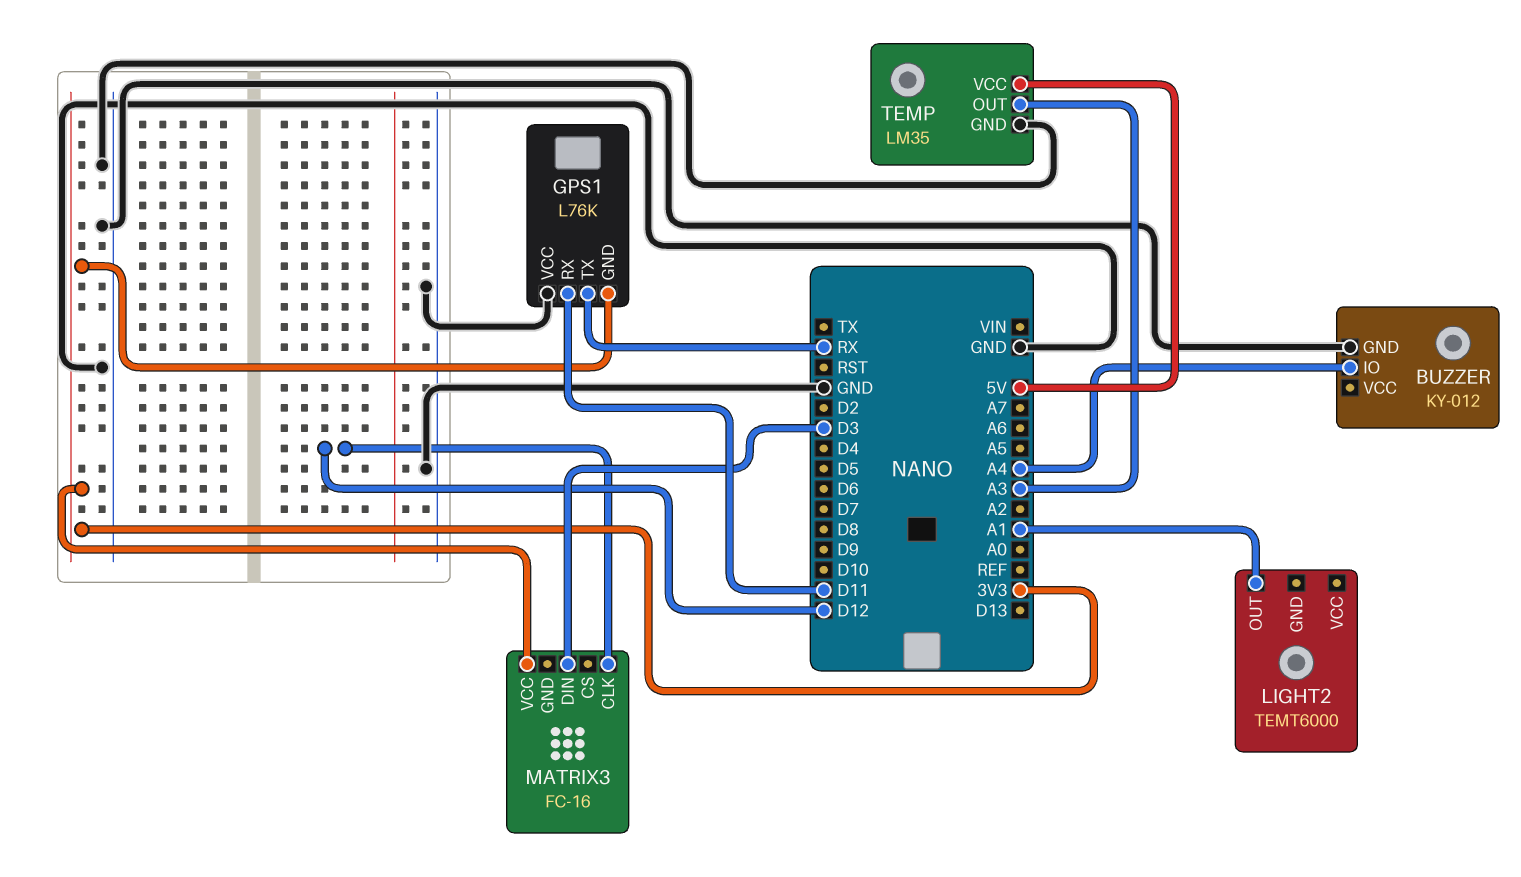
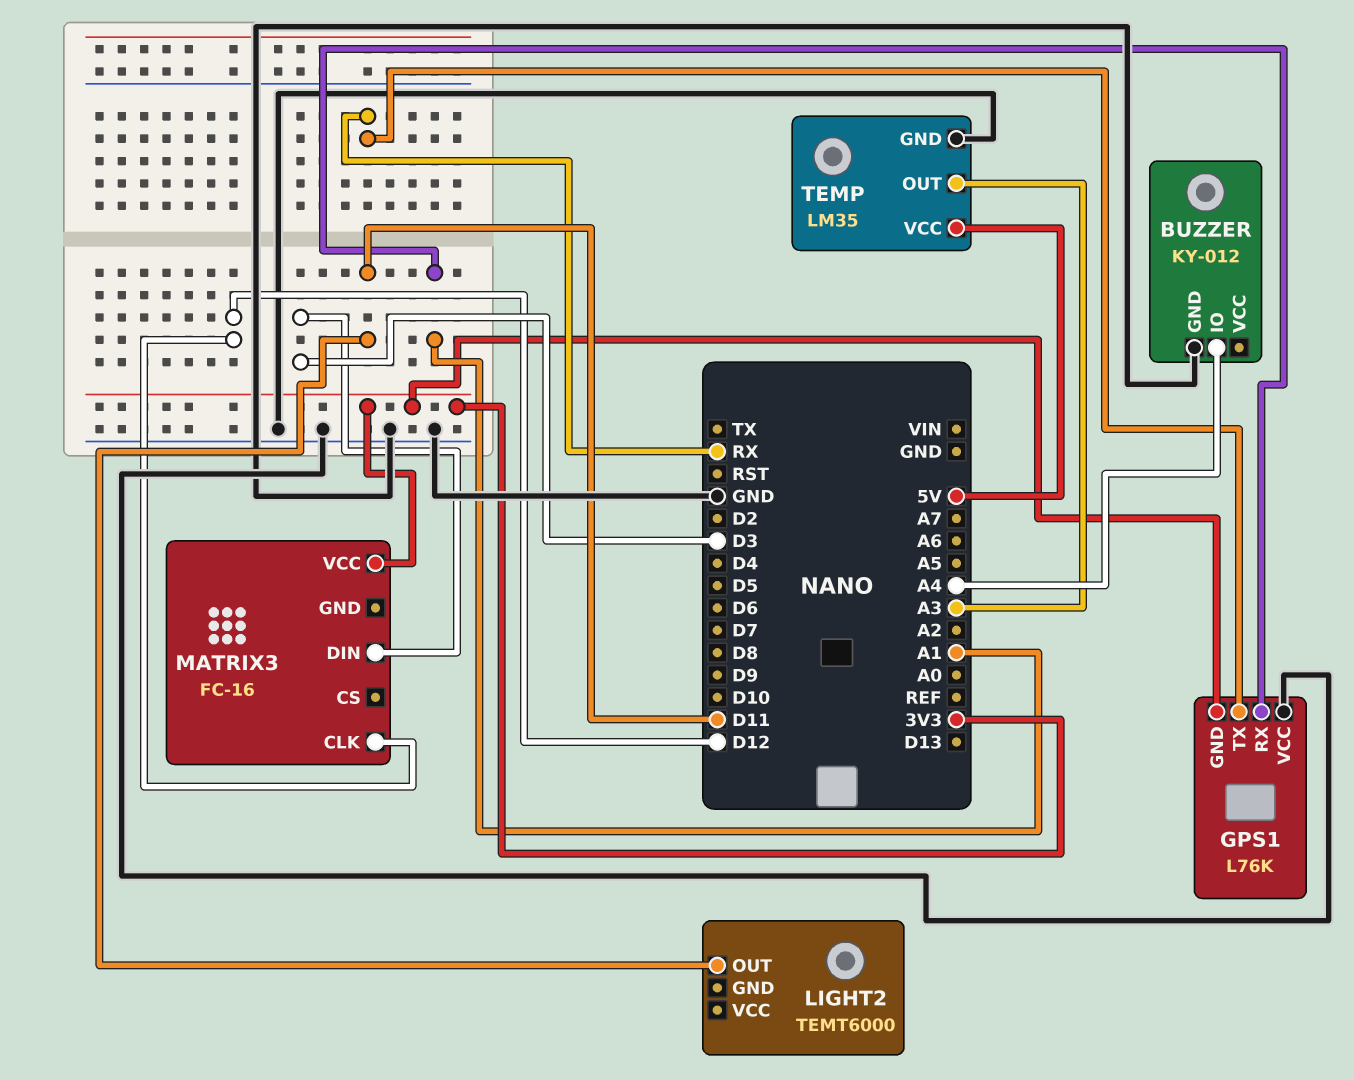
GPS1 pin RX: D11 -> A1
LIGHT2 pin OUT: A1 -> D11

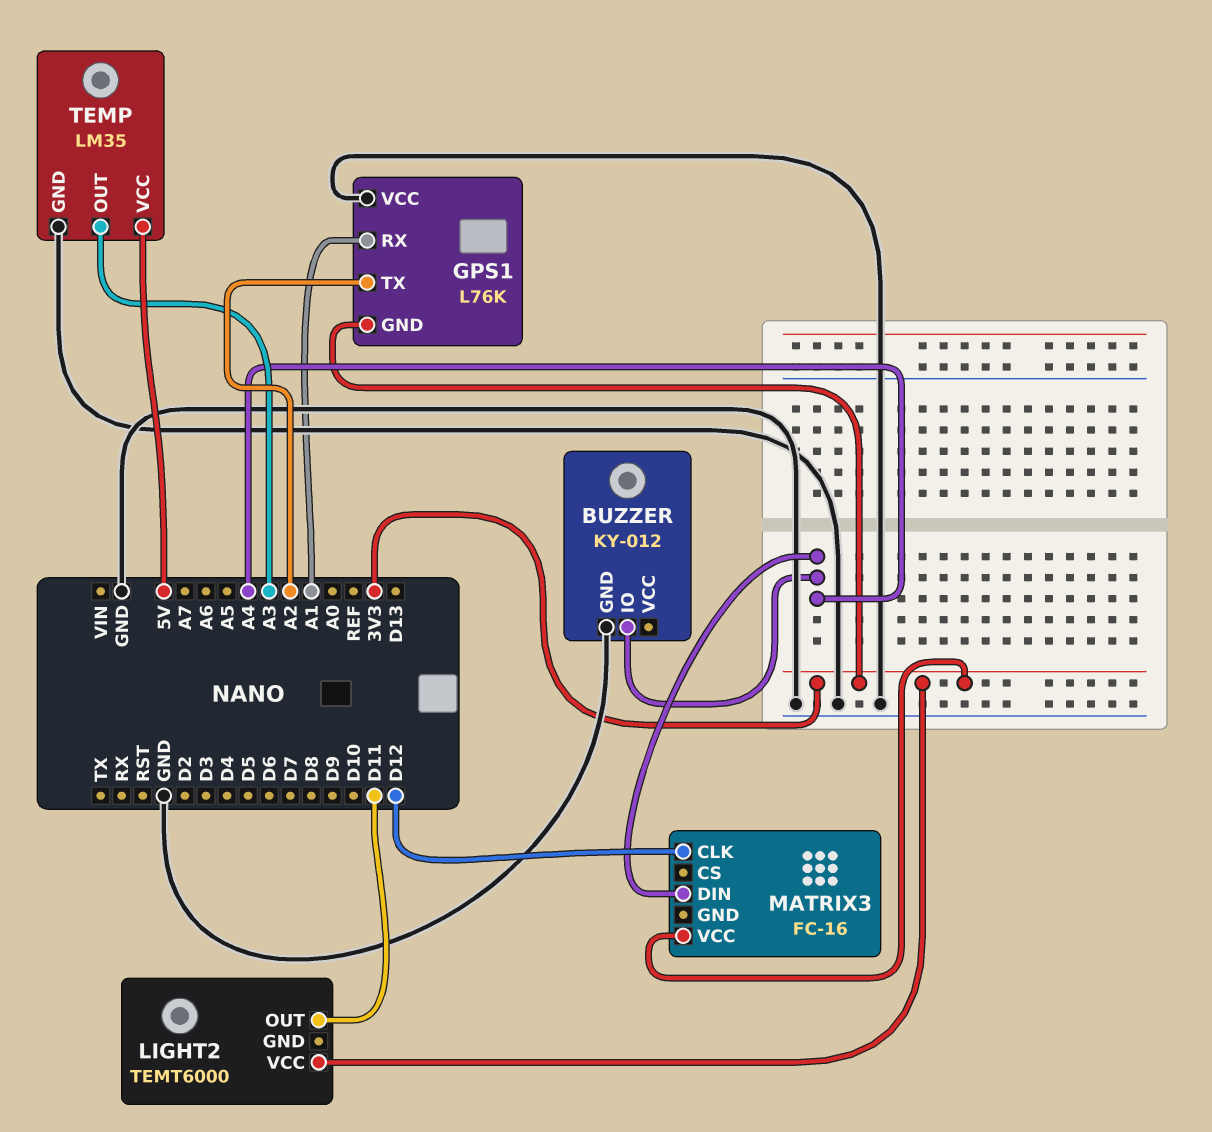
GPS1 pin TX: RX -> A2
LIGHT2 pin VCC: none -> 3V3
MATRIX3 pin DIN: D3 -> A4

